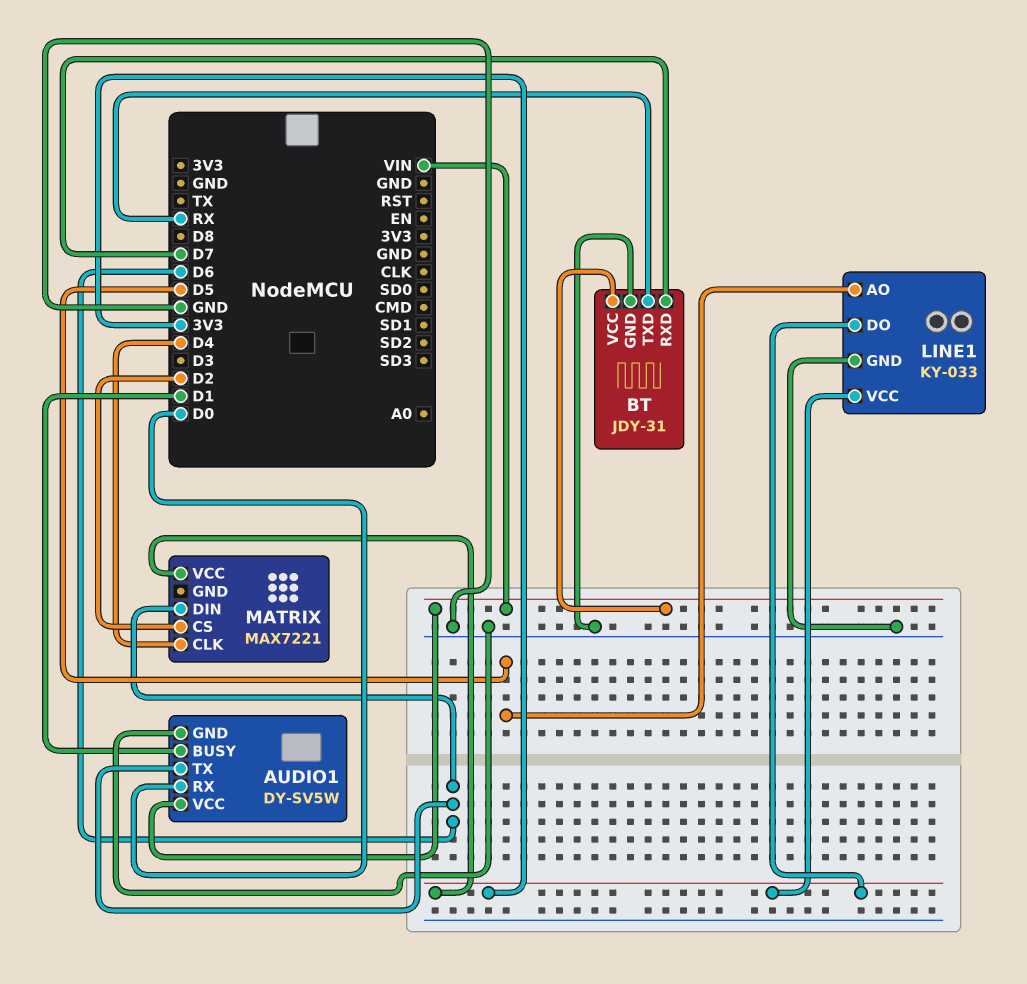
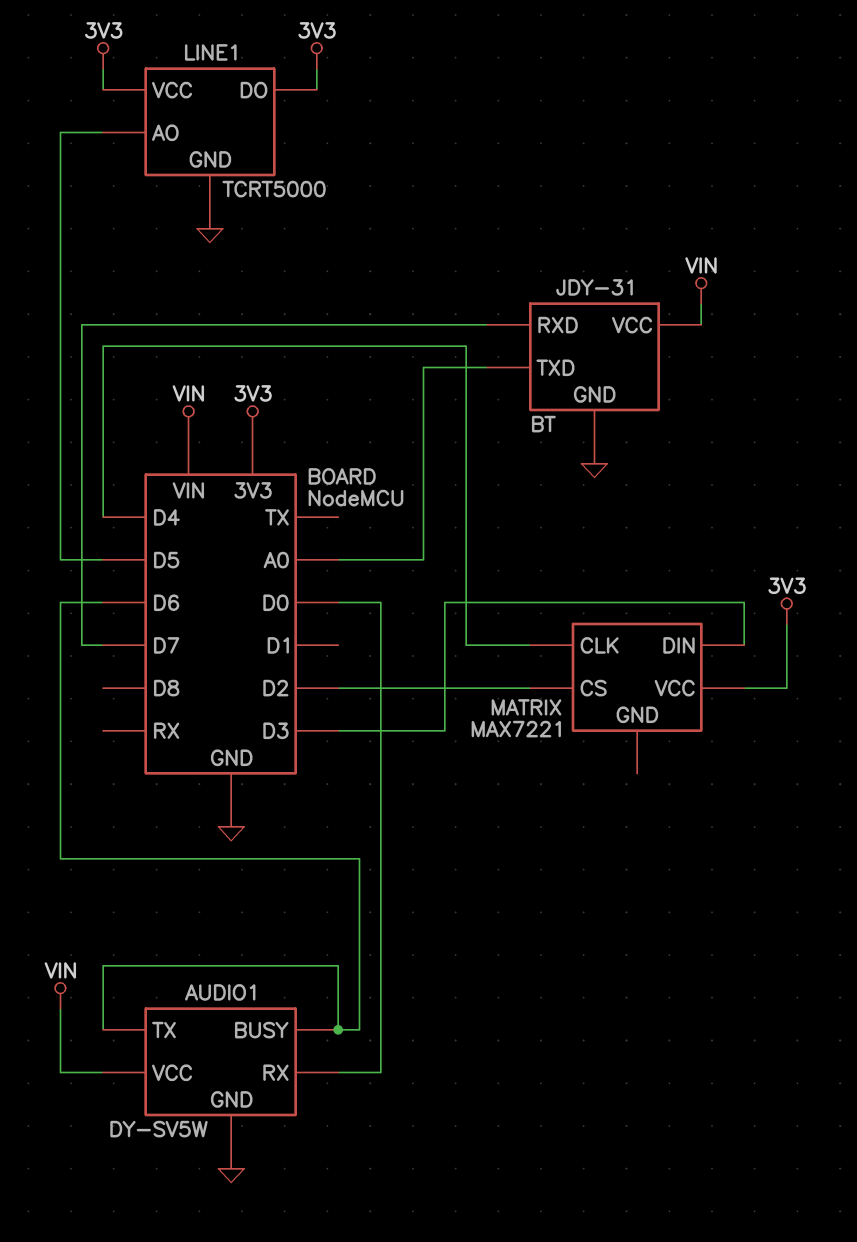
AUDIO1 pin BUSY: D1 -> D6
BT pin TXD: RX -> A0
LINE1: KY-033 -> TCRT5000
MATRIX pin DIN: D6 -> D3

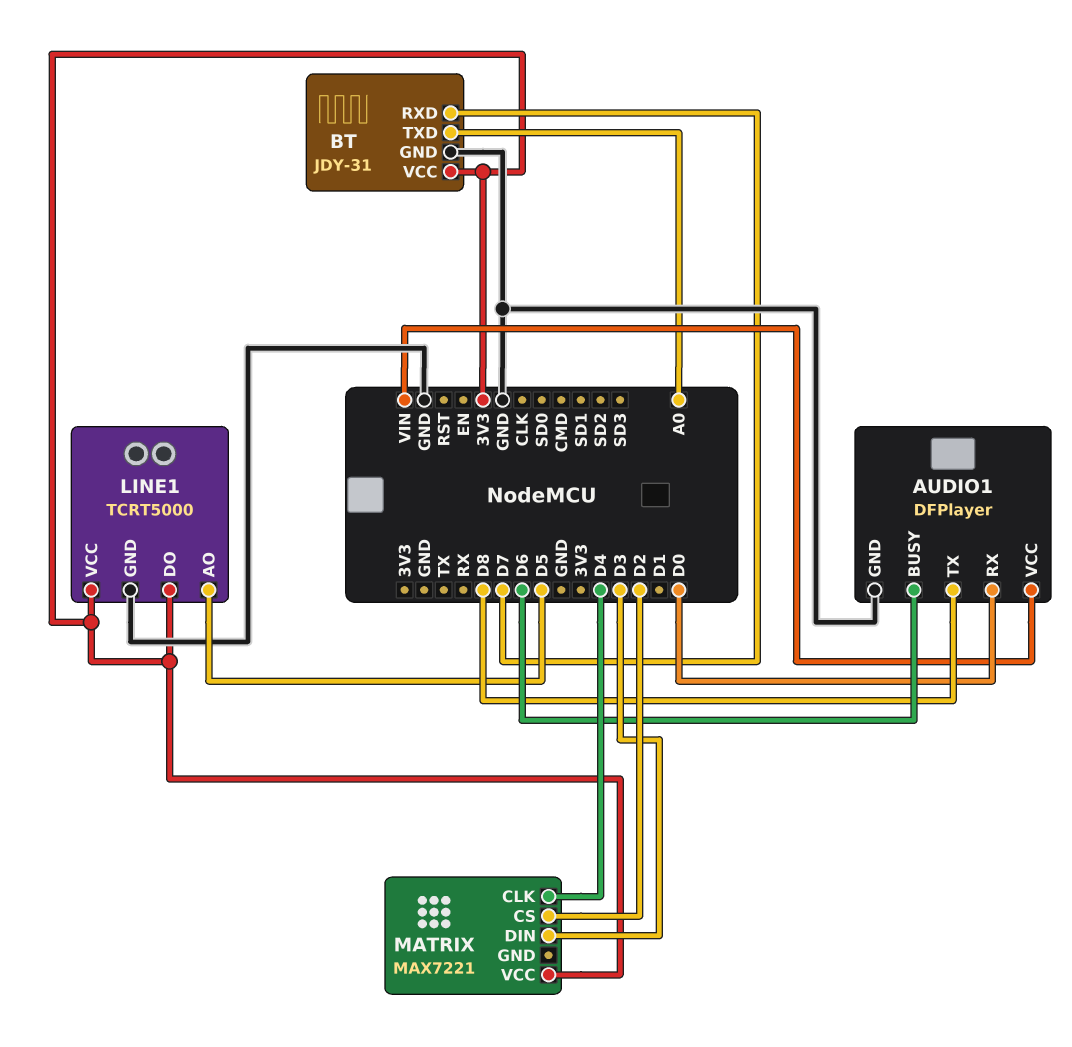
AUDIO1: DY-SV5W -> DFPlayer
AUDIO1 pin TX: D6 -> D8
BT pin VCC: VIN -> 3V3

